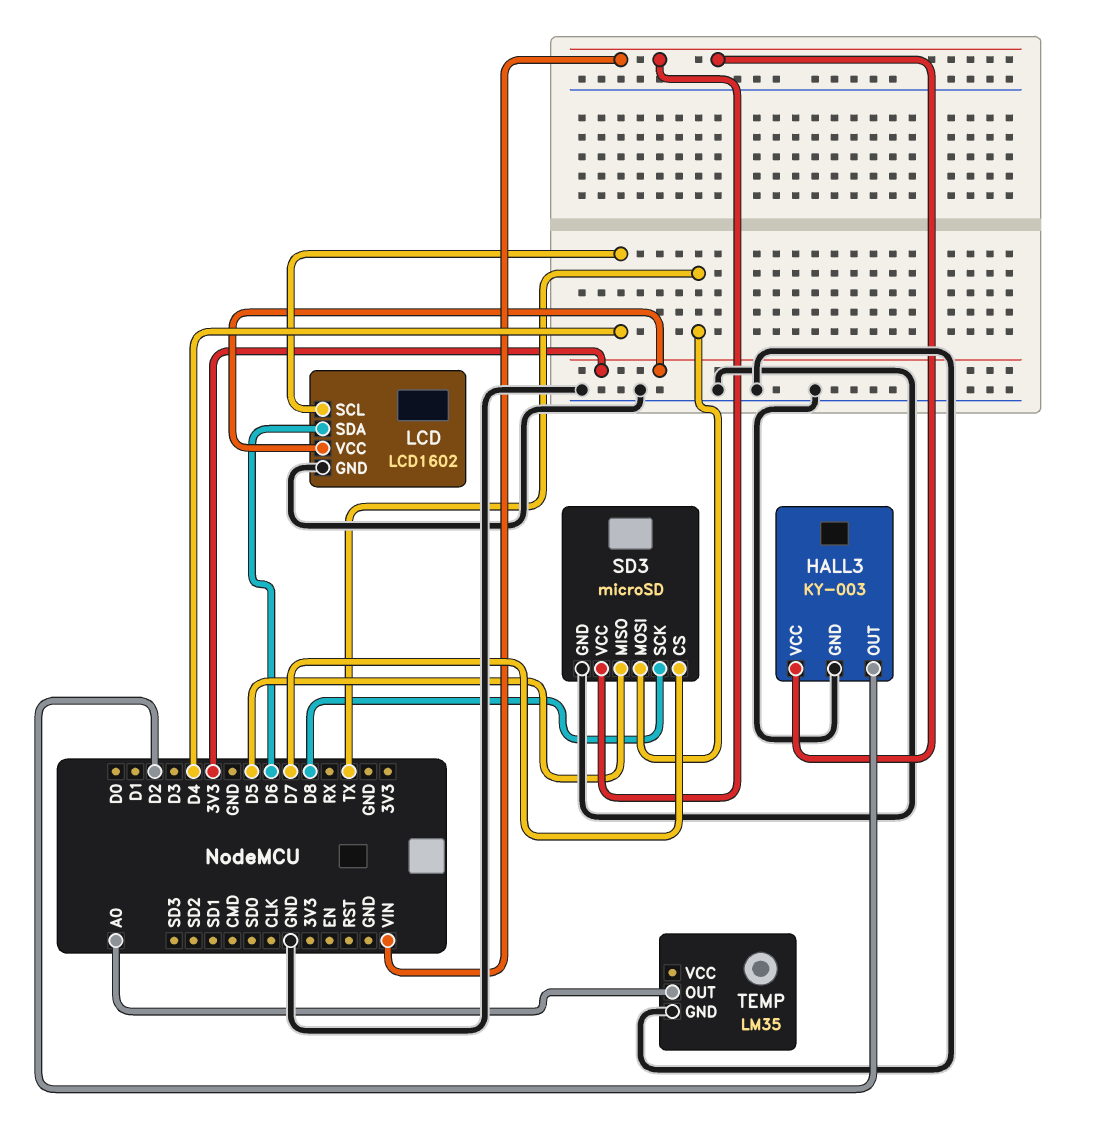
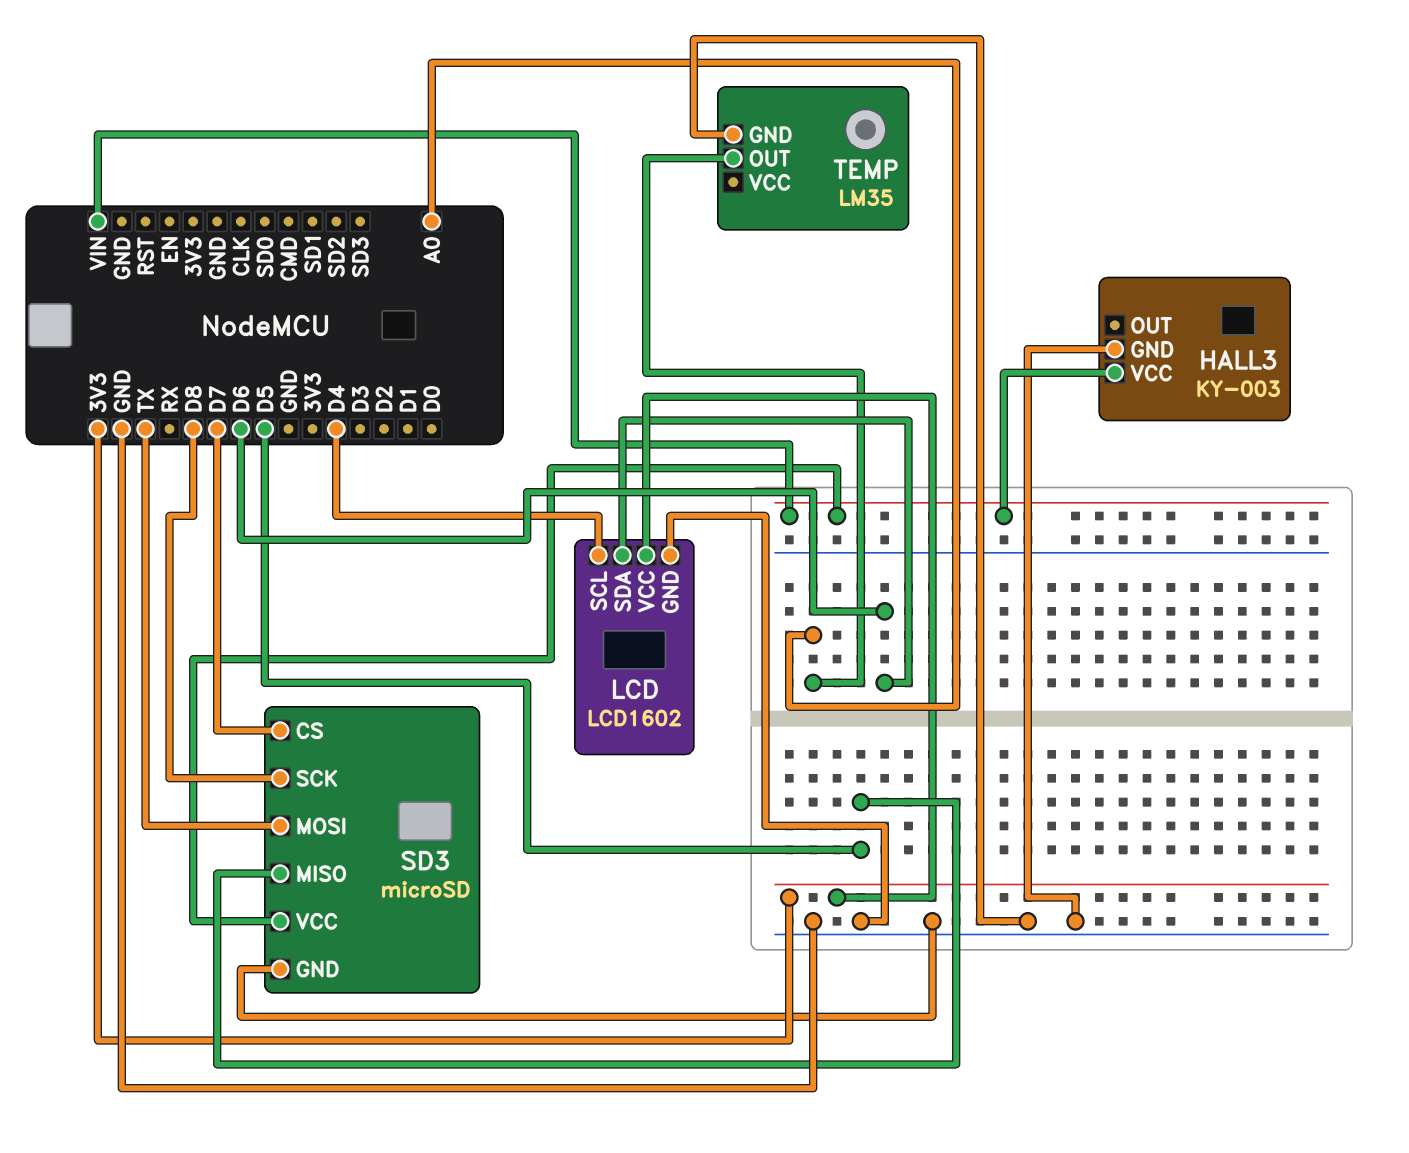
HALL3 pin OUT: D2 -> none

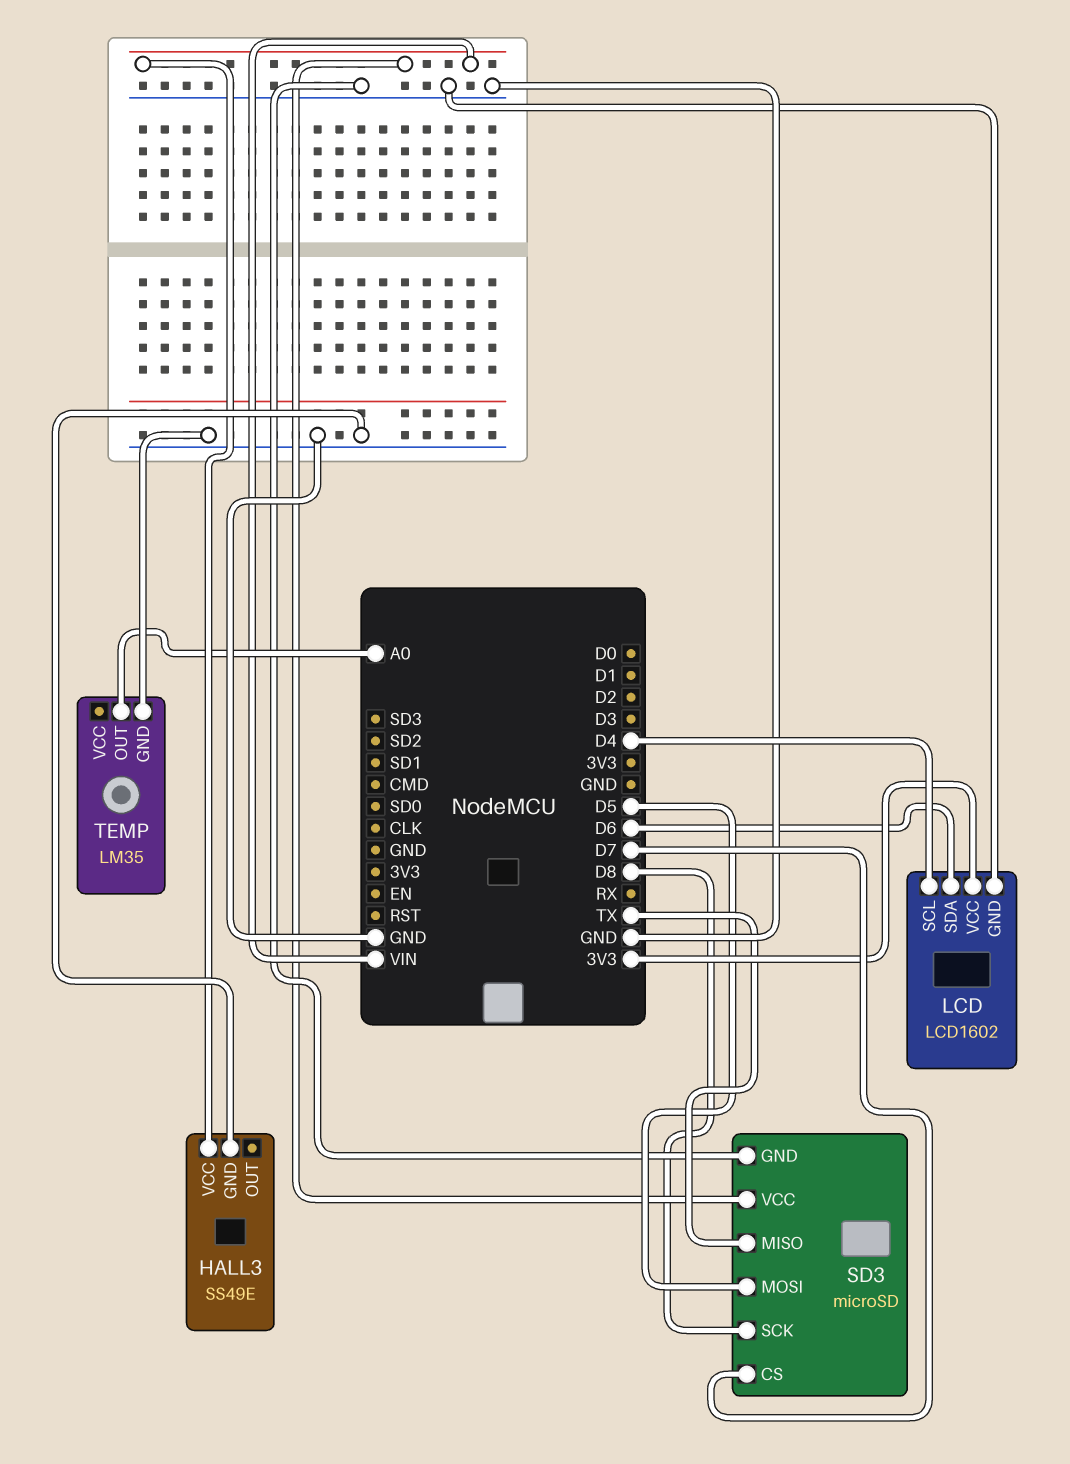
HALL3: KY-003 -> SS49E
SD3 pin MISO: D5 -> TX
SD3 pin MOSI: TX -> D5

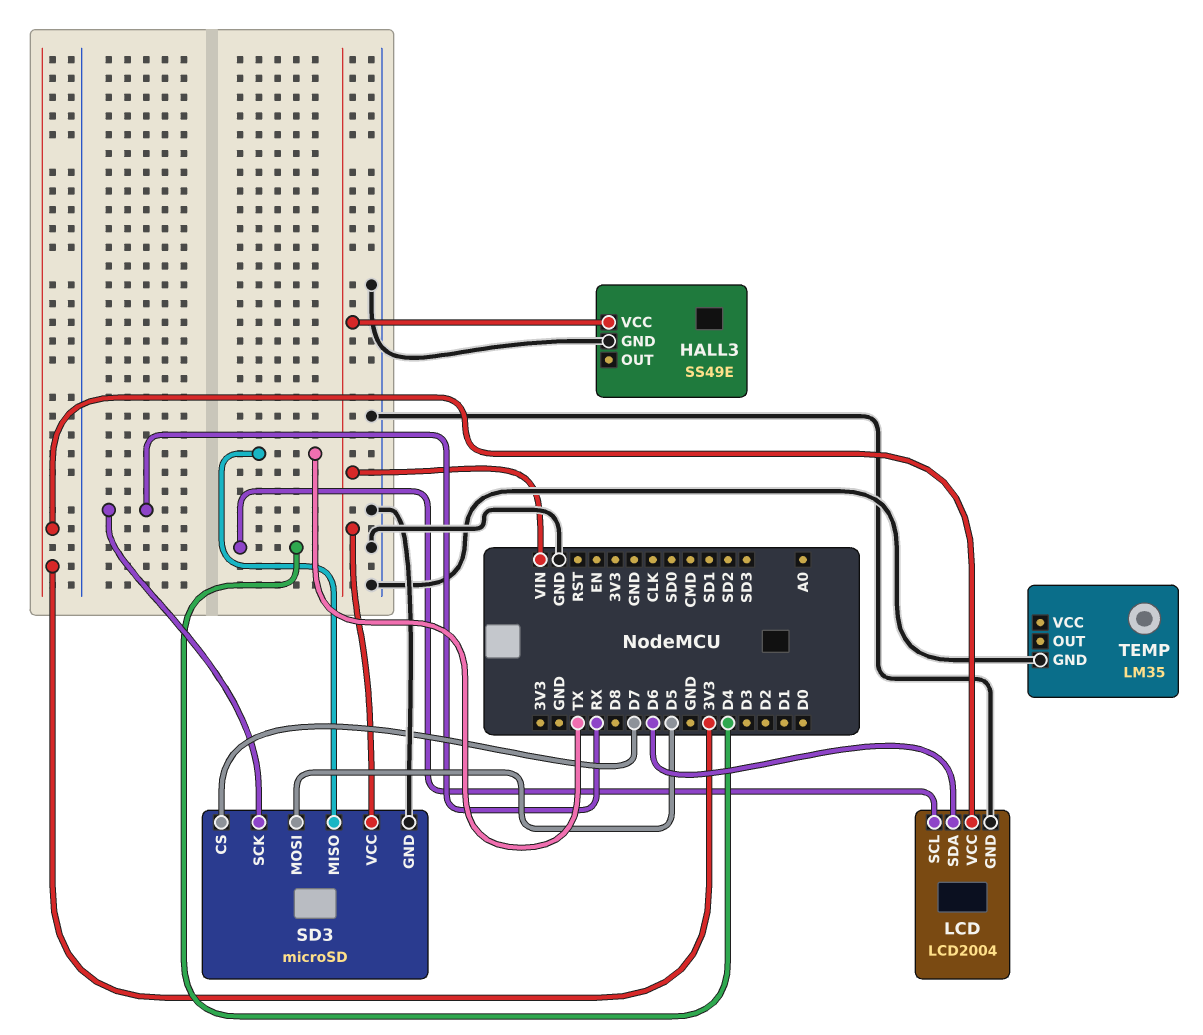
LCD: LCD1602 -> LCD2004
SD3 pin SCK: D8 -> RX
TEMP pin OUT: A0 -> none

